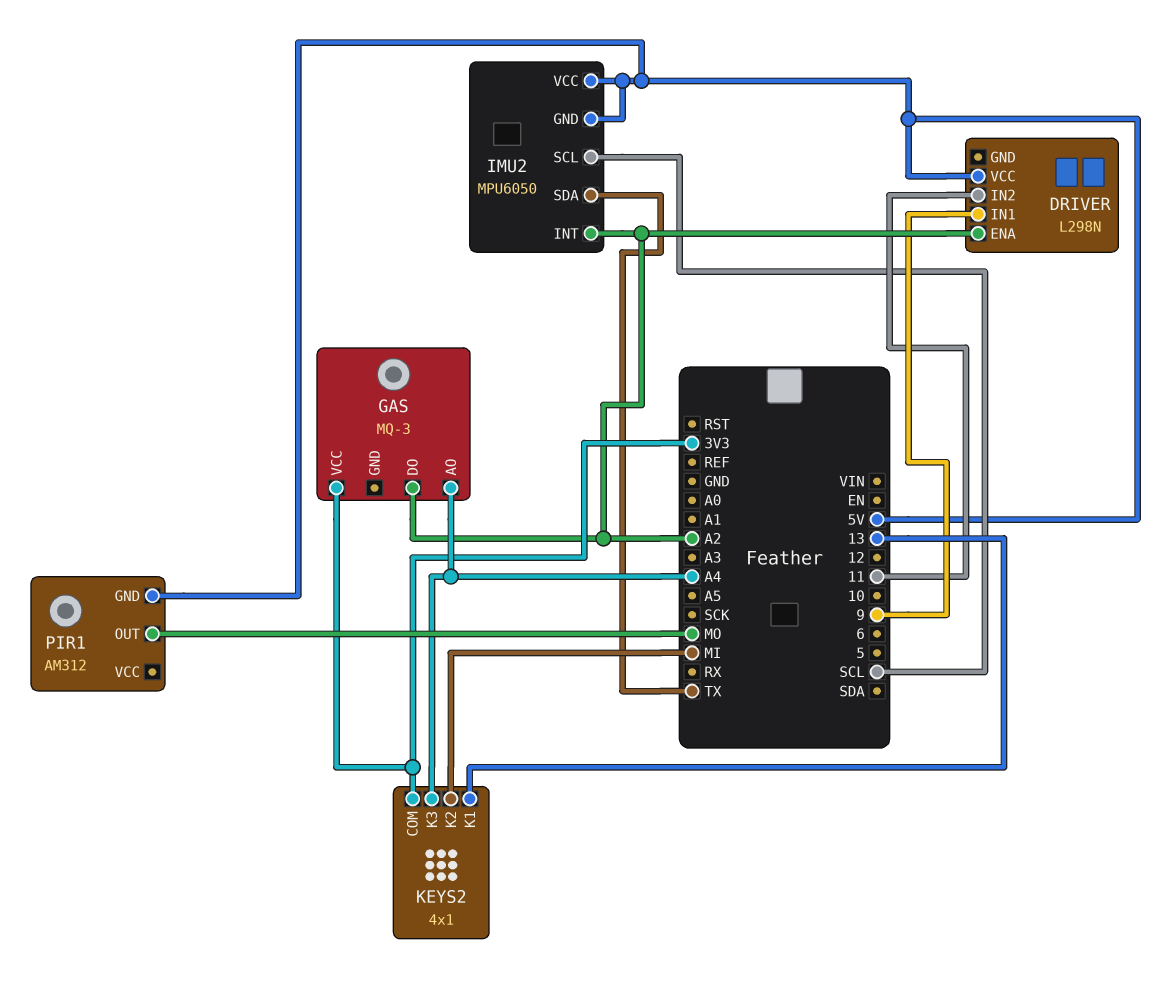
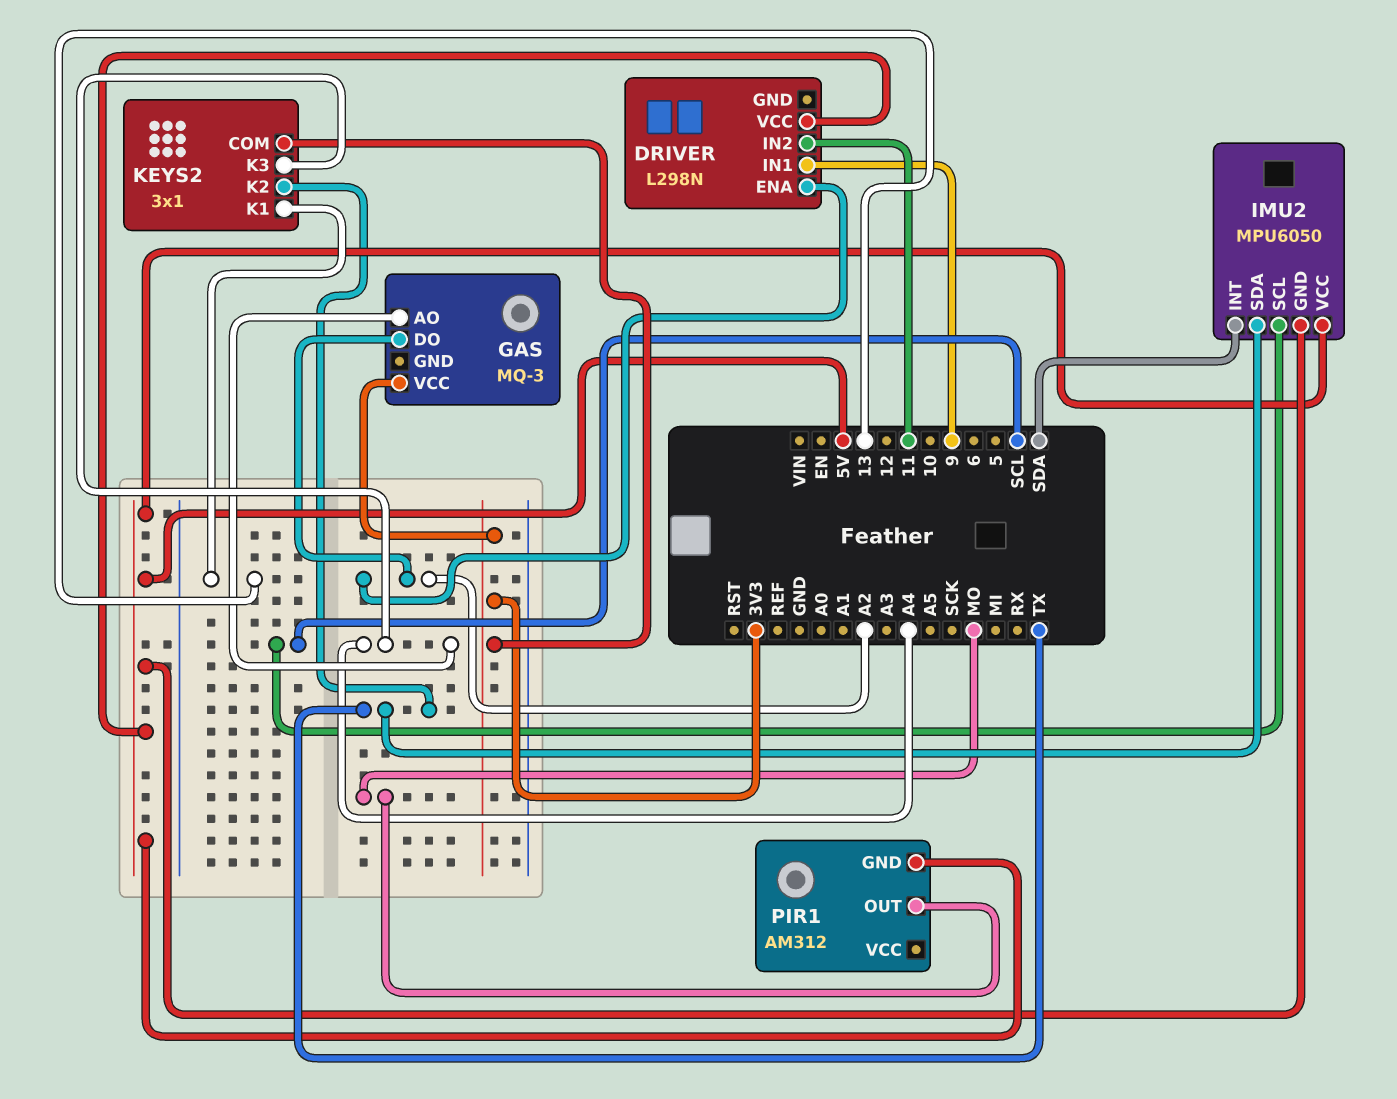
IMU2 pin INT: A2 -> SDA
KEYS2: 4x1 -> 3x1
KEYS2 pin K2: MI -> TX

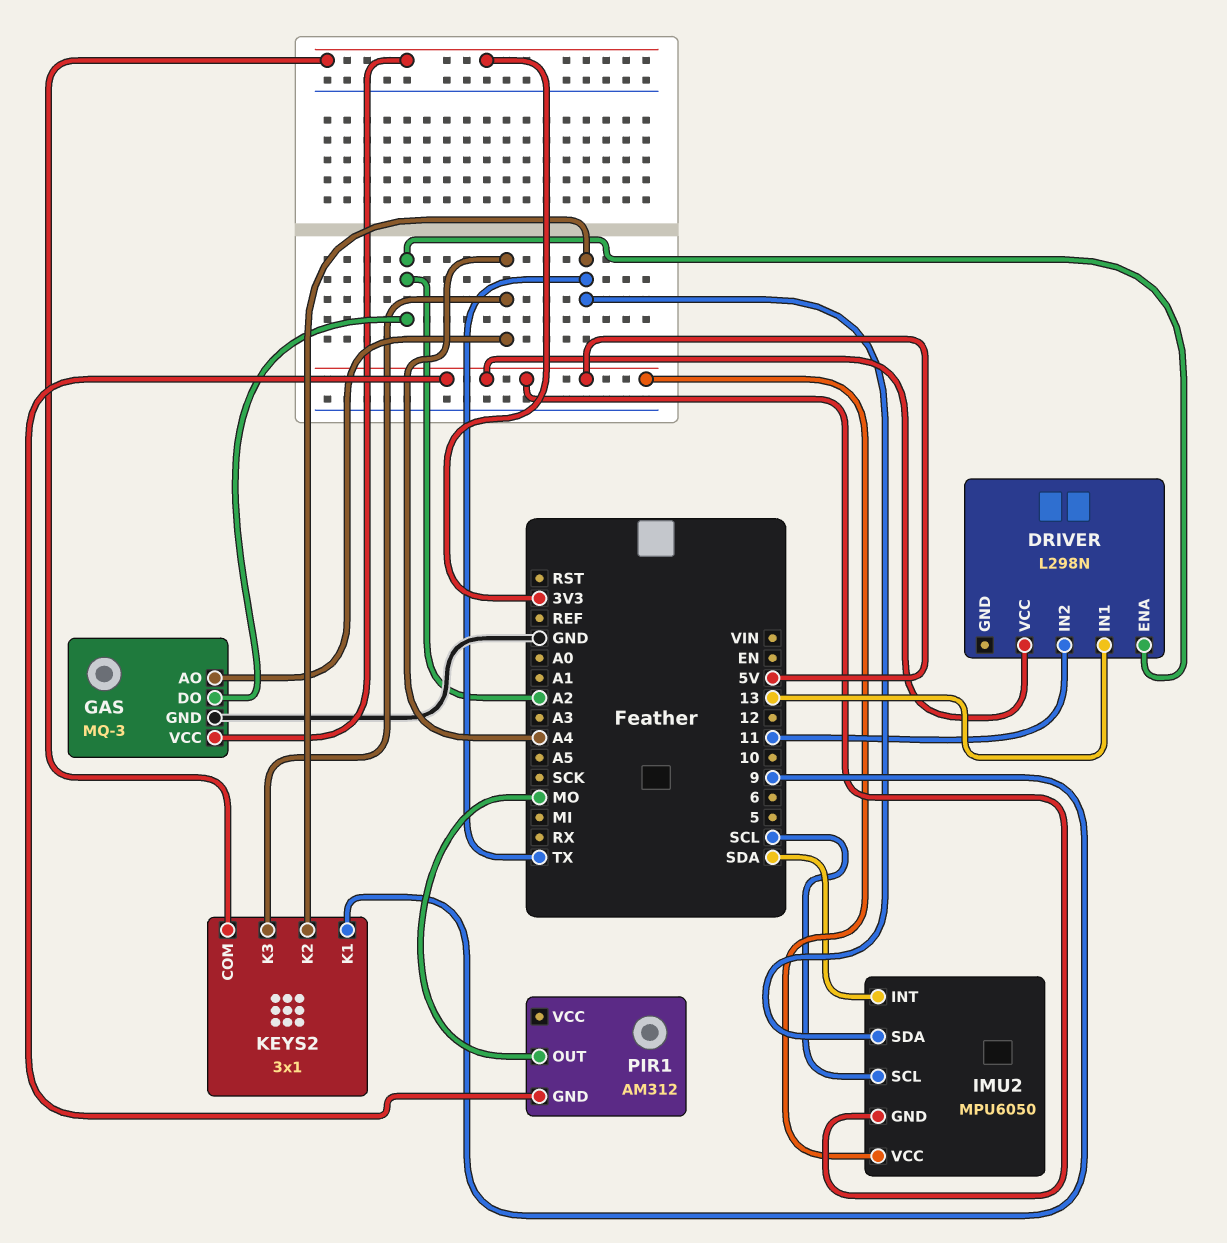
DRIVER pin IN1: 9 -> 13
GAS pin GND: none -> GND
KEYS2 pin K1: 13 -> 9

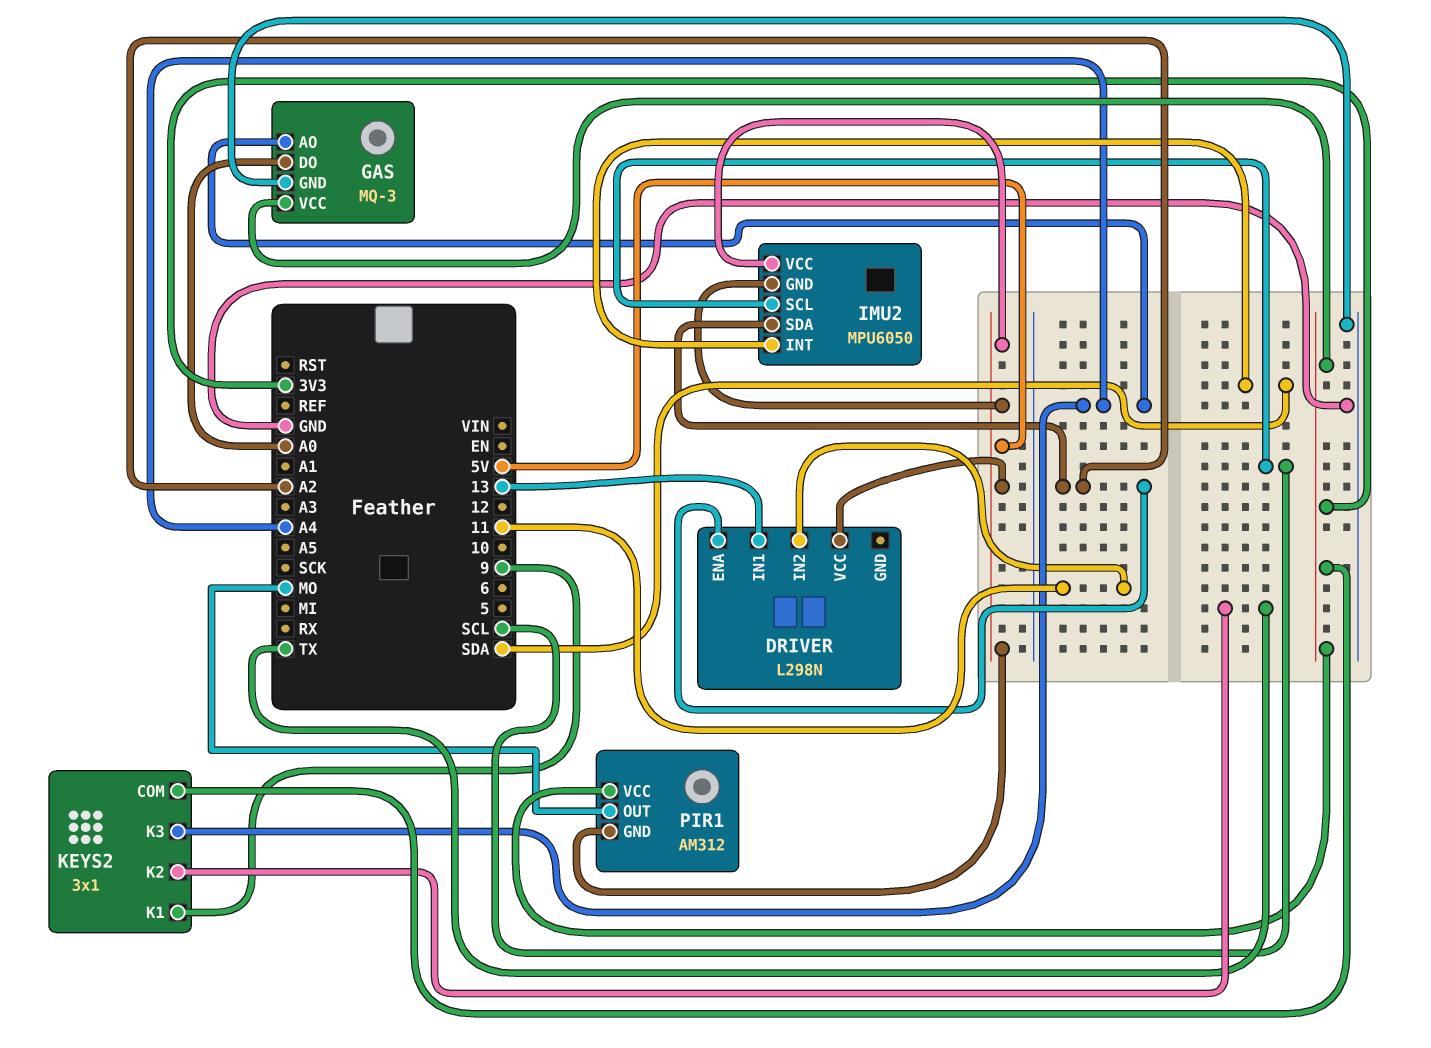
GAS pin DO: A2 -> A0
IMU2 pin SDA: TX -> A2
PIR1 pin VCC: none -> 3V3

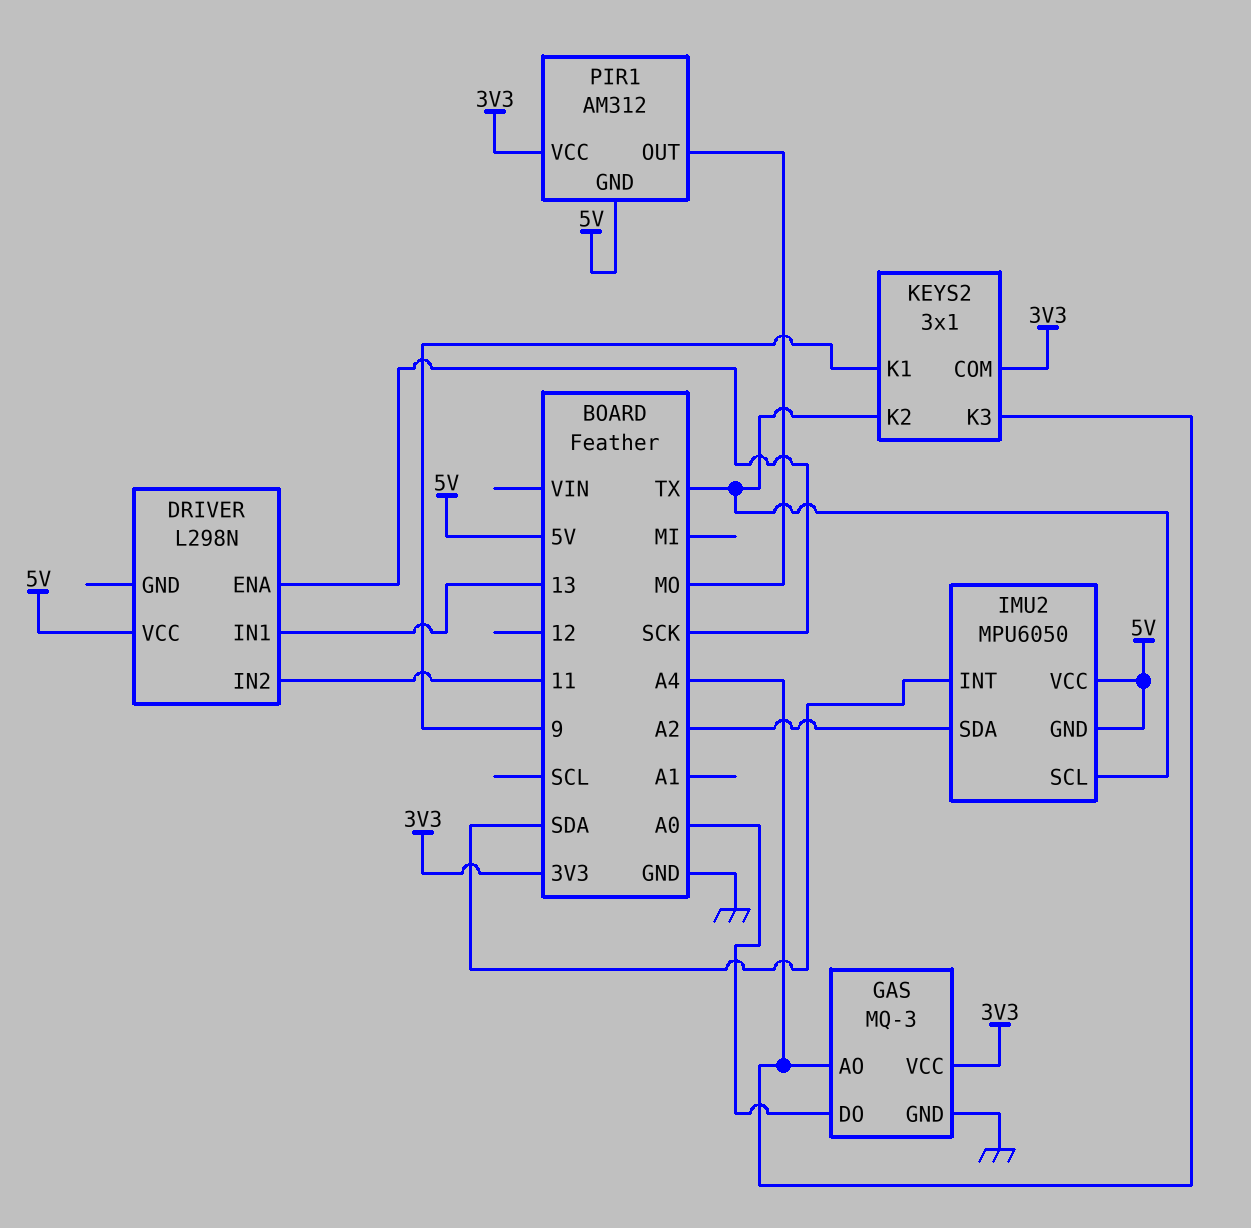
DRIVER pin ENA: A2 -> SCK
IMU2 pin SCL: SCL -> TX

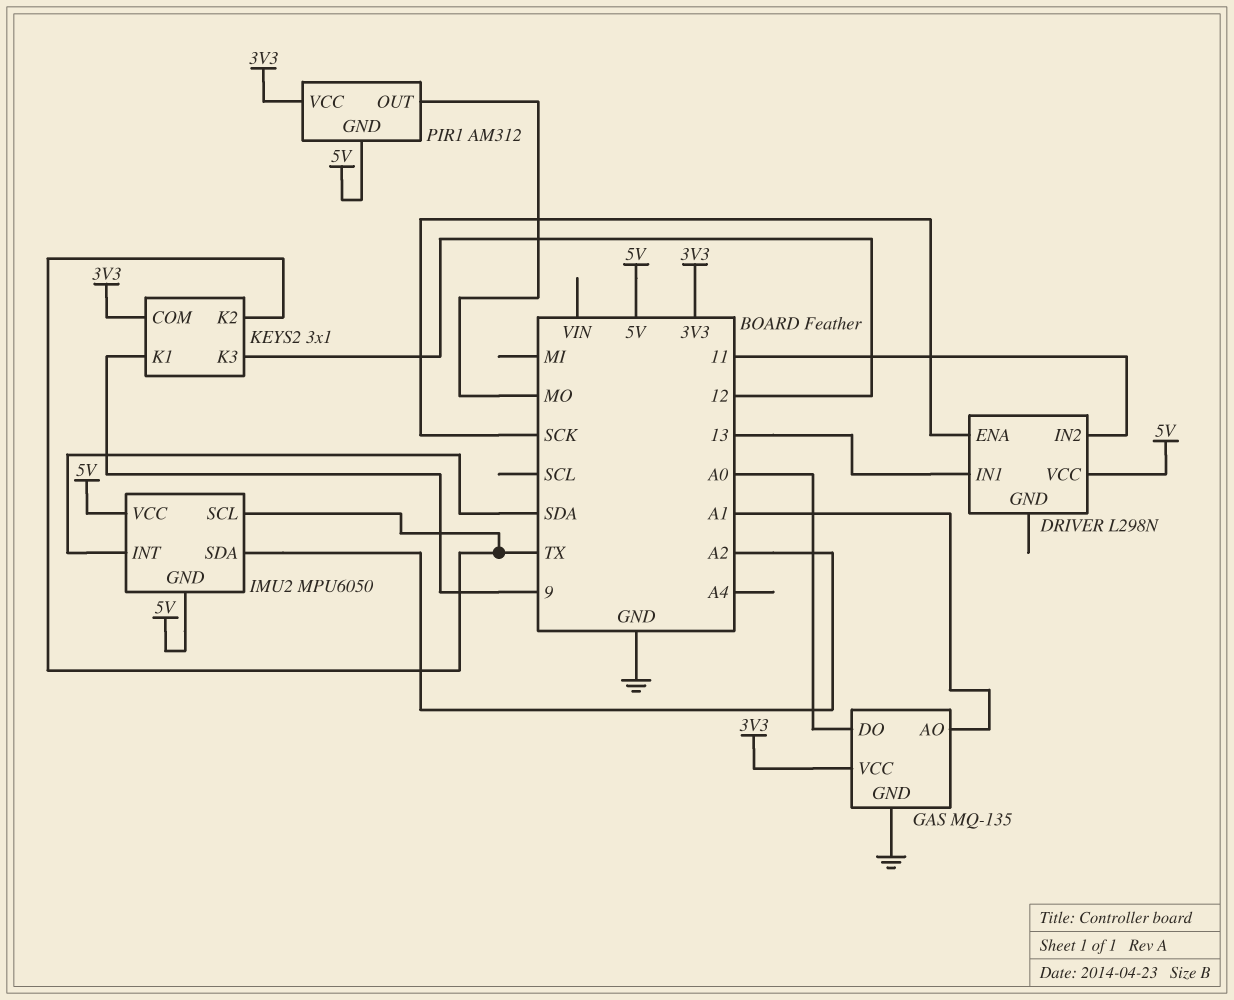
GAS: MQ-3 -> MQ-135
GAS pin AO: A4 -> A1
KEYS2 pin K3: A4 -> 12

